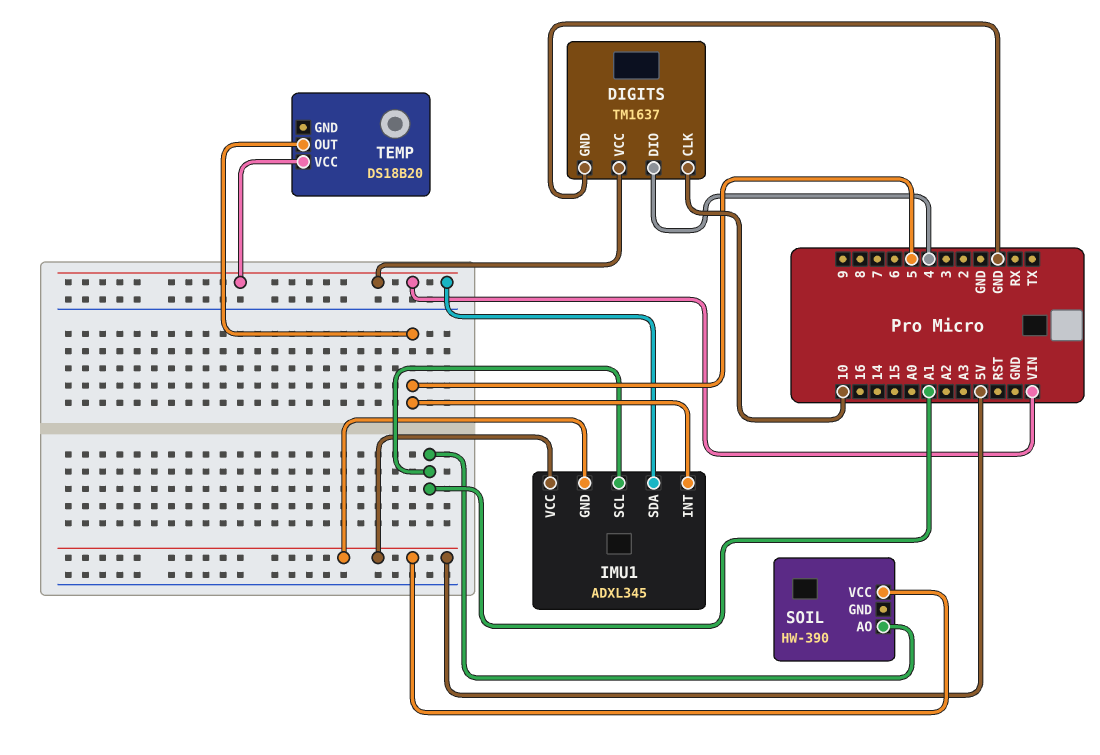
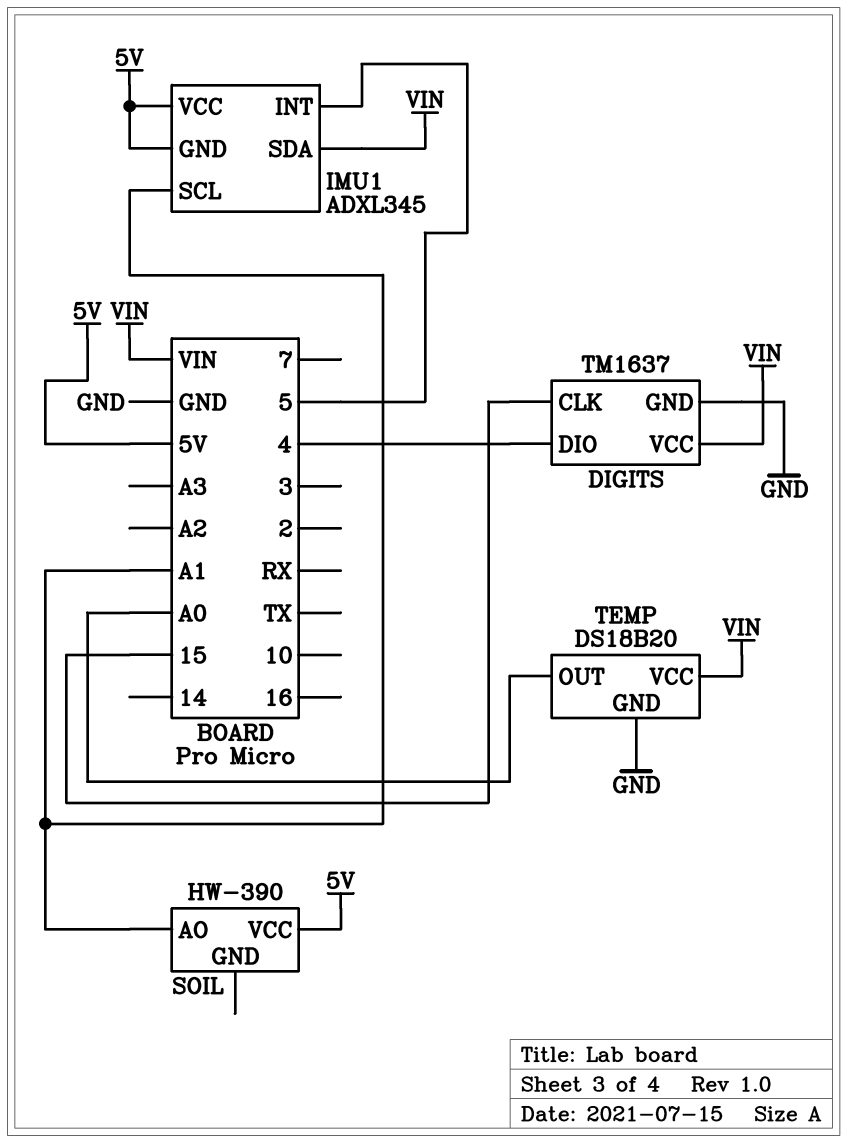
DIGITS pin CLK: 10 -> 15
TEMP pin GND: none -> GND
TEMP pin OUT: 5 -> A0

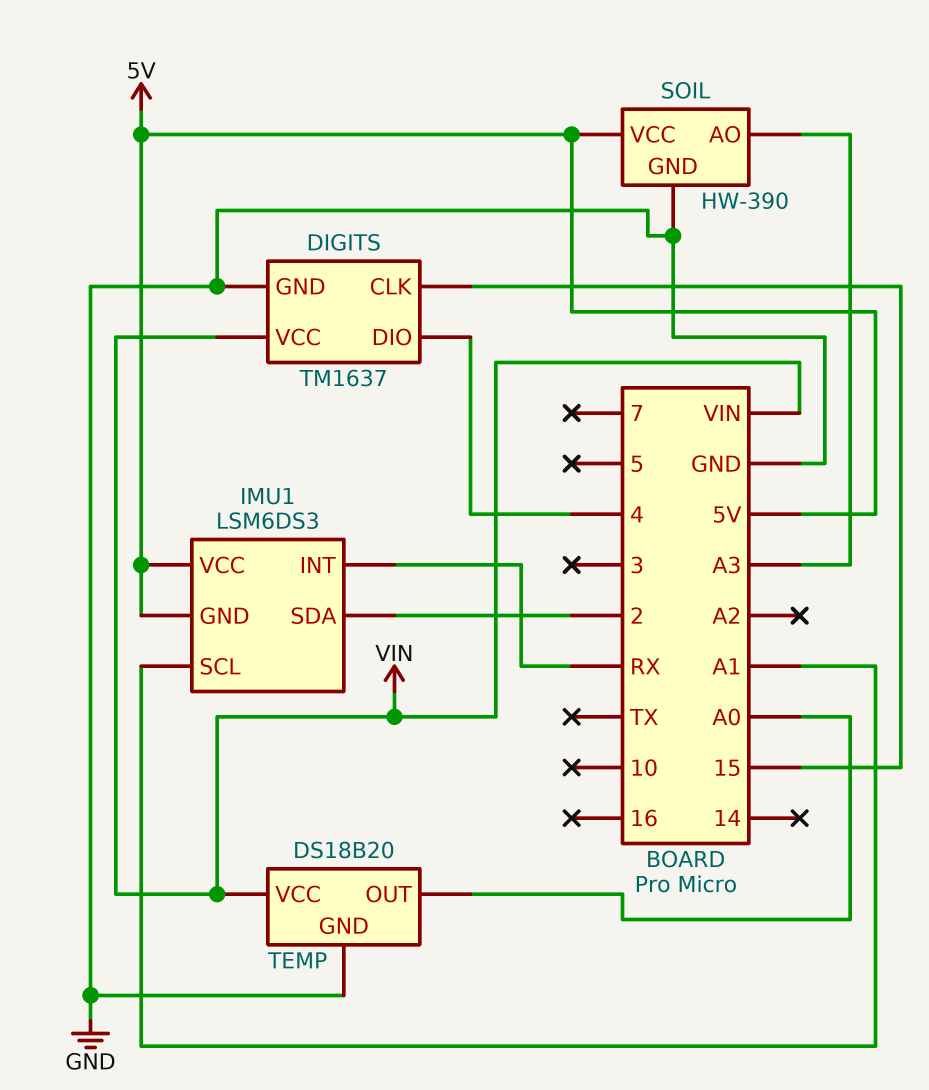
IMU1: ADXL345 -> LSM6DS3
IMU1 pin INT: 5 -> RX
IMU1 pin SDA: VIN -> 2
SOIL pin AO: A1 -> A3
SOIL pin GND: none -> GND

